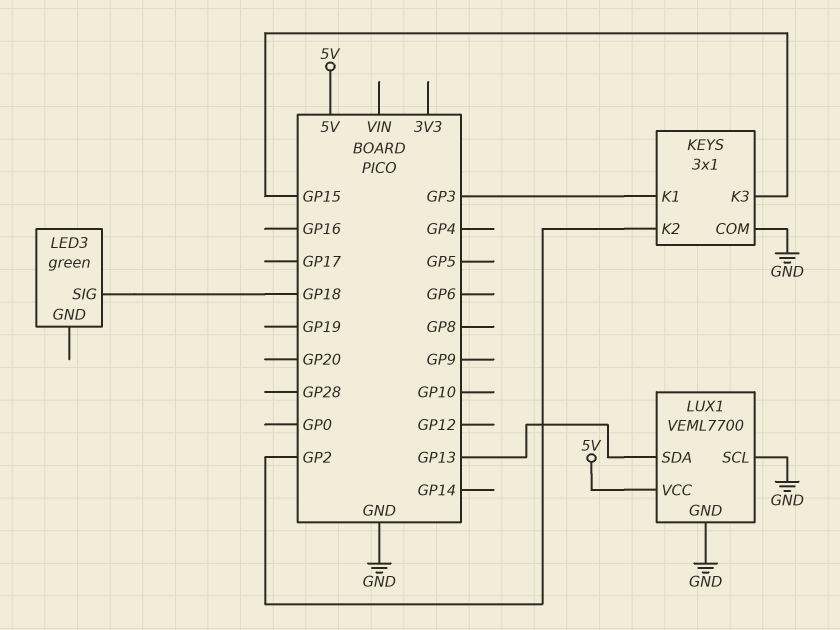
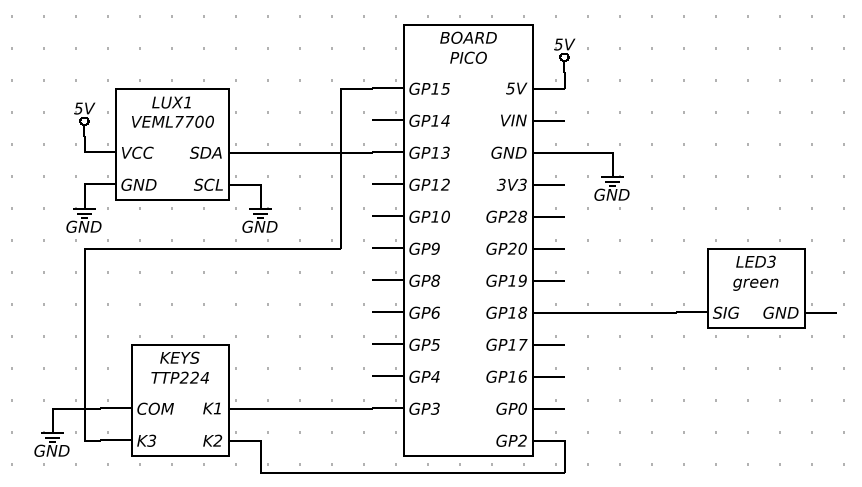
KEYS: 3x1 -> TTP224

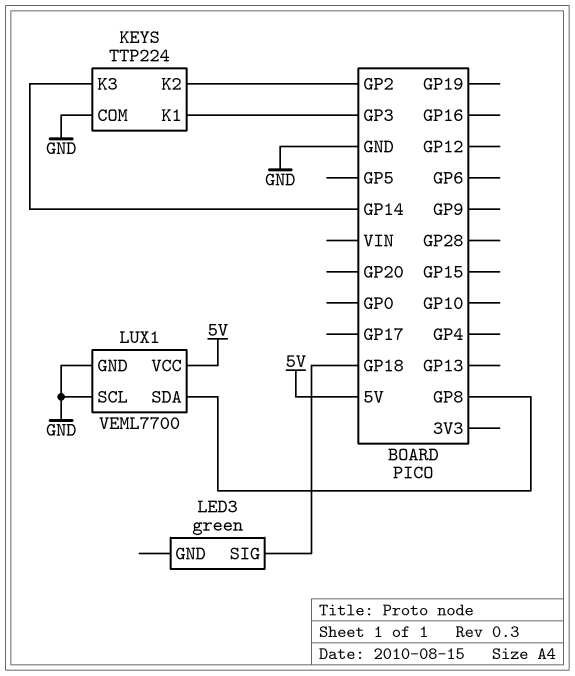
KEYS pin K3: GP15 -> GP14
LUX1 pin SDA: GP13 -> GP8

